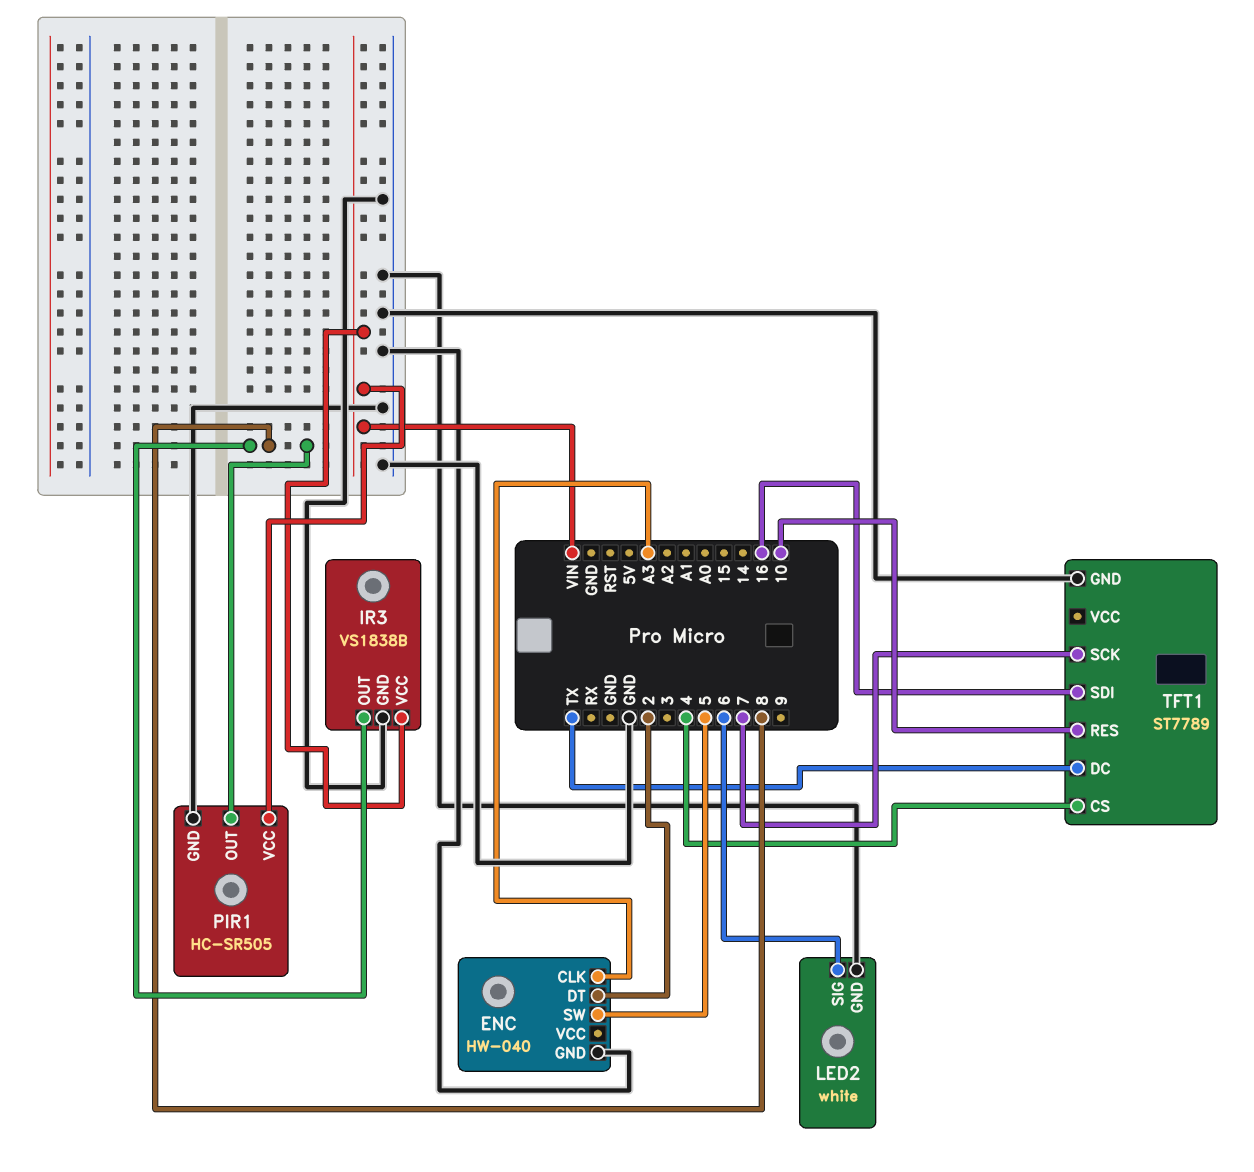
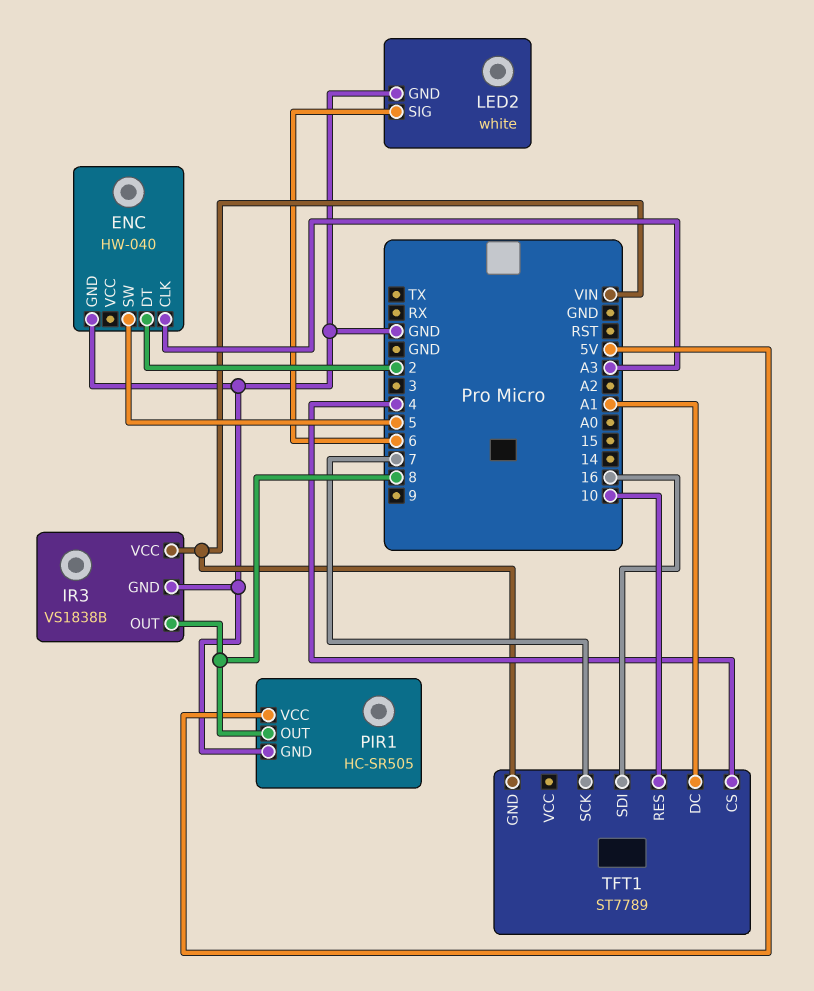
PIR1 pin VCC: VIN -> 5V
TFT1 pin DC: TX -> A1
TFT1 pin GND: GND -> VIN

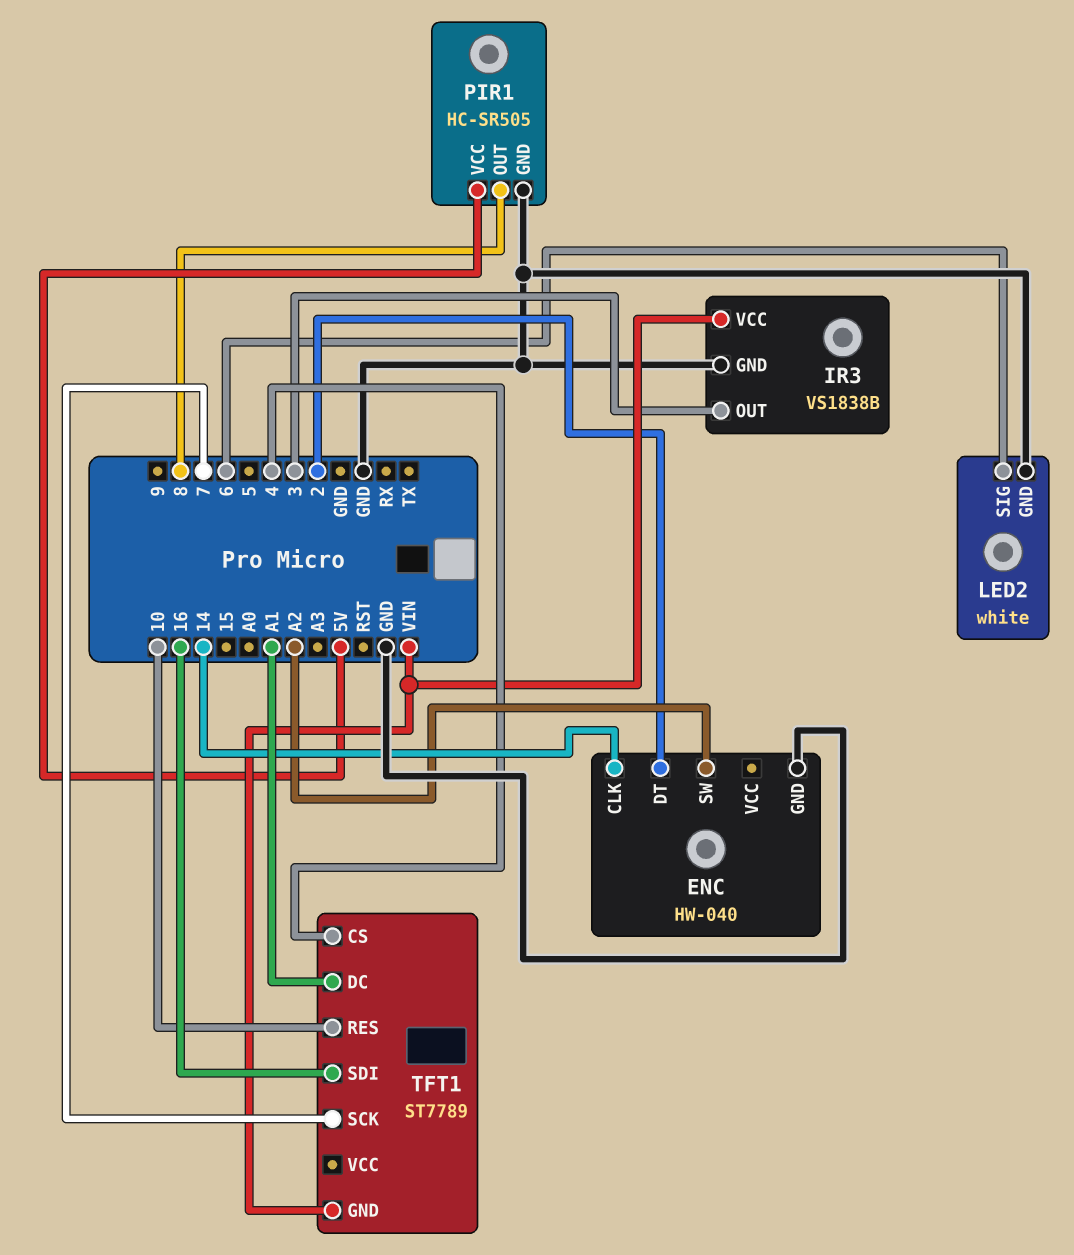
ENC pin CLK: A3 -> 14
ENC pin SW: 5 -> A2
IR3 pin OUT: 8 -> 3

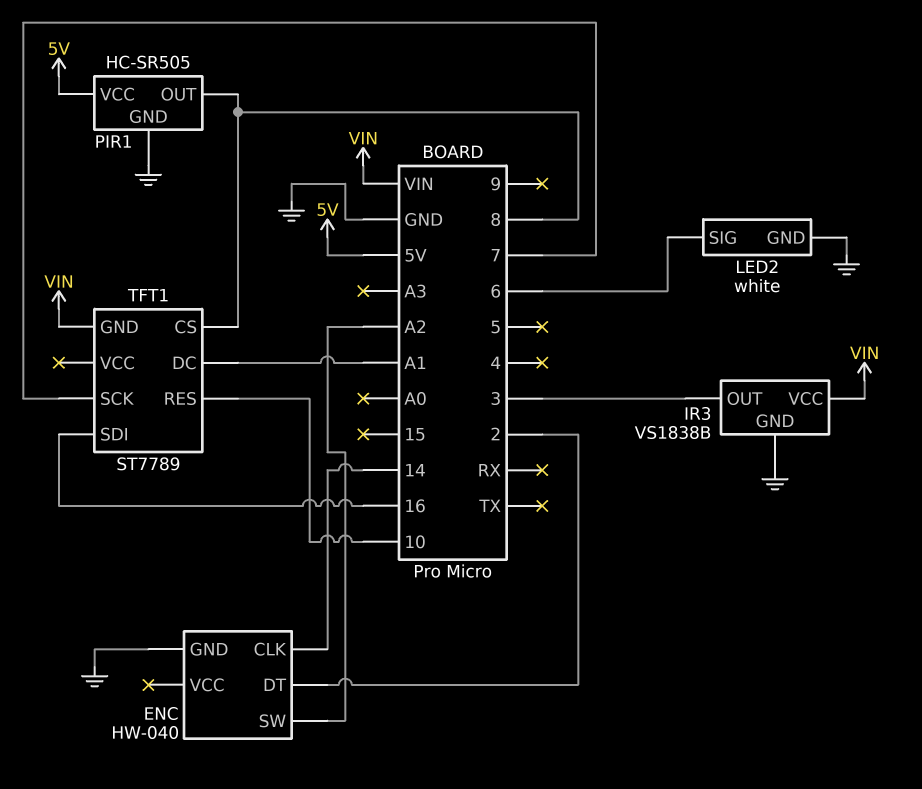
TFT1 pin CS: 4 -> 8

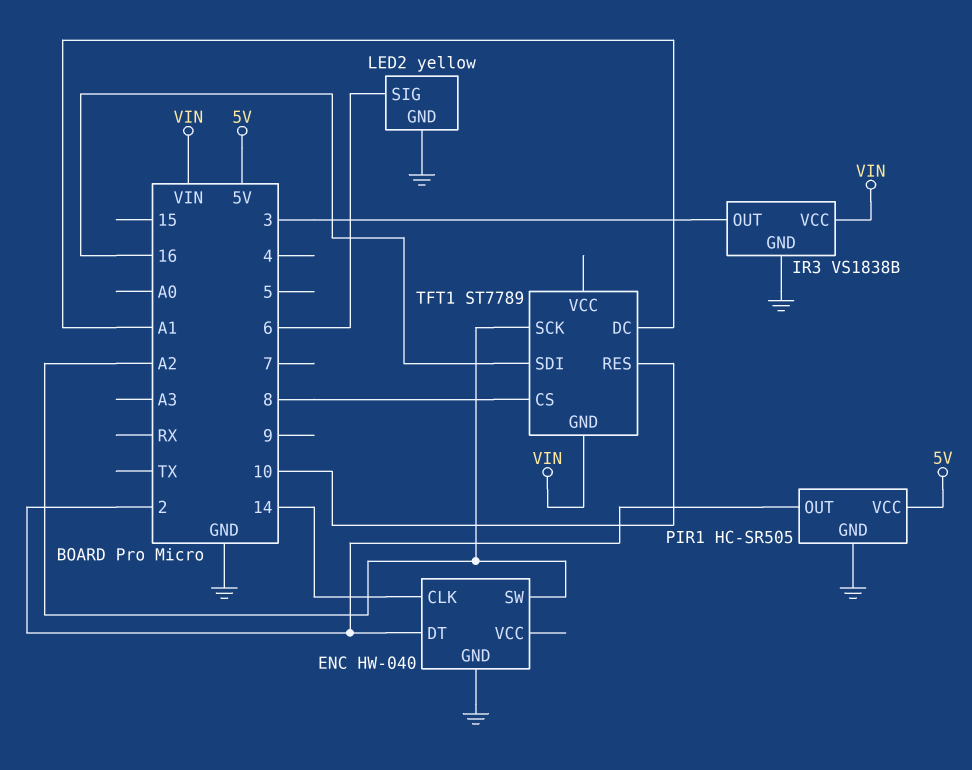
LED2: white -> yellow
PIR1 pin OUT: 8 -> 2
TFT1 pin SCK: 7 -> A2

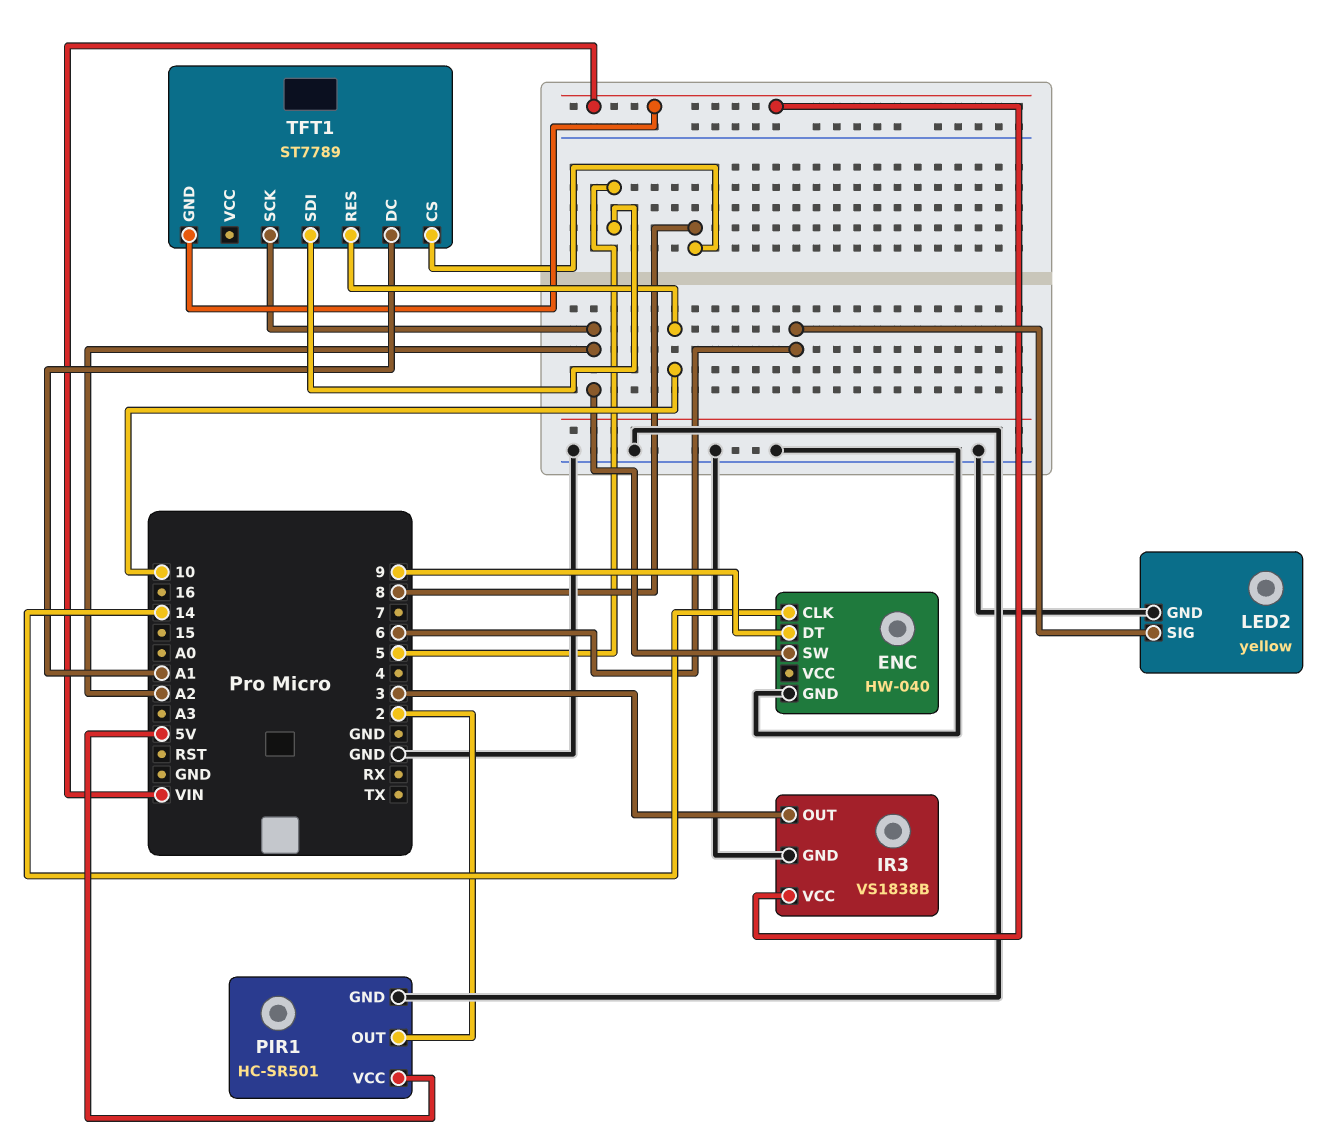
ENC pin DT: 2 -> 9
PIR1: HC-SR505 -> HC-SR501
TFT1 pin SDI: 16 -> 5

